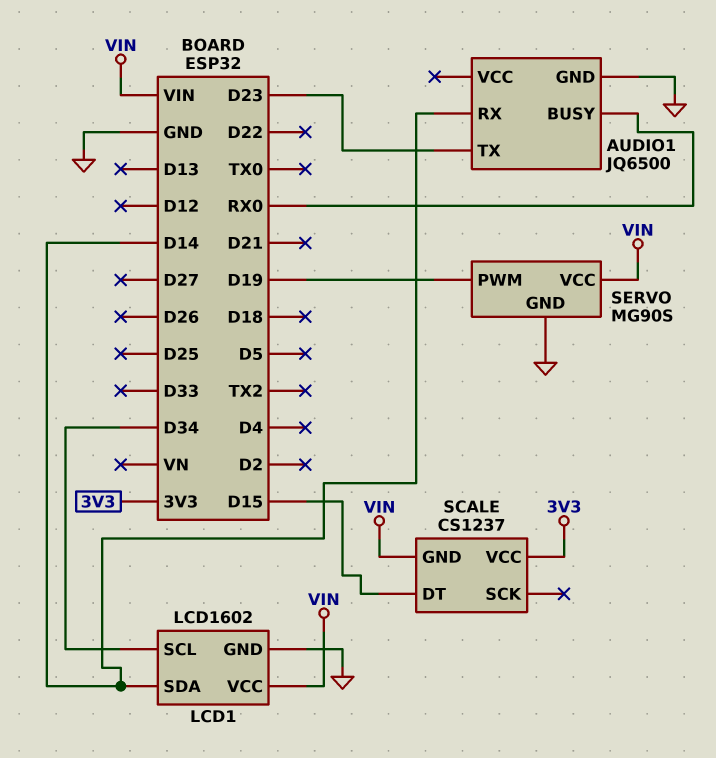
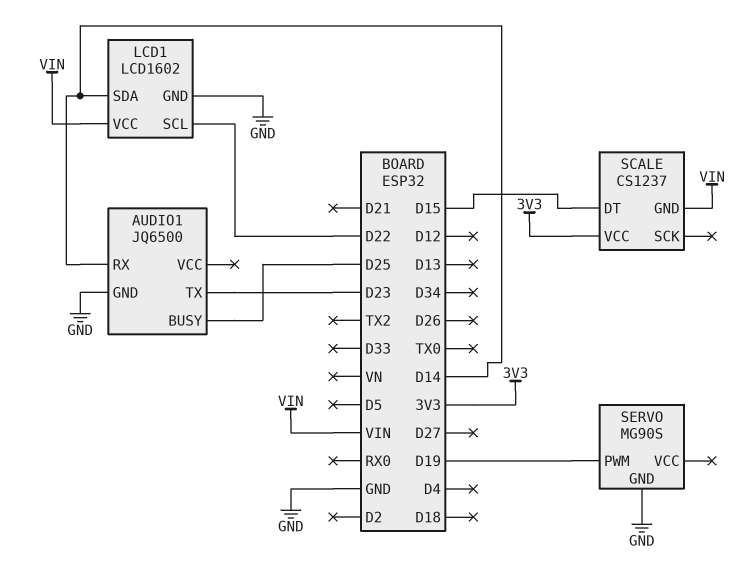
AUDIO1 pin BUSY: RX0 -> D25
LCD1 pin SCL: D34 -> D22
SERVO pin VCC: VIN -> none

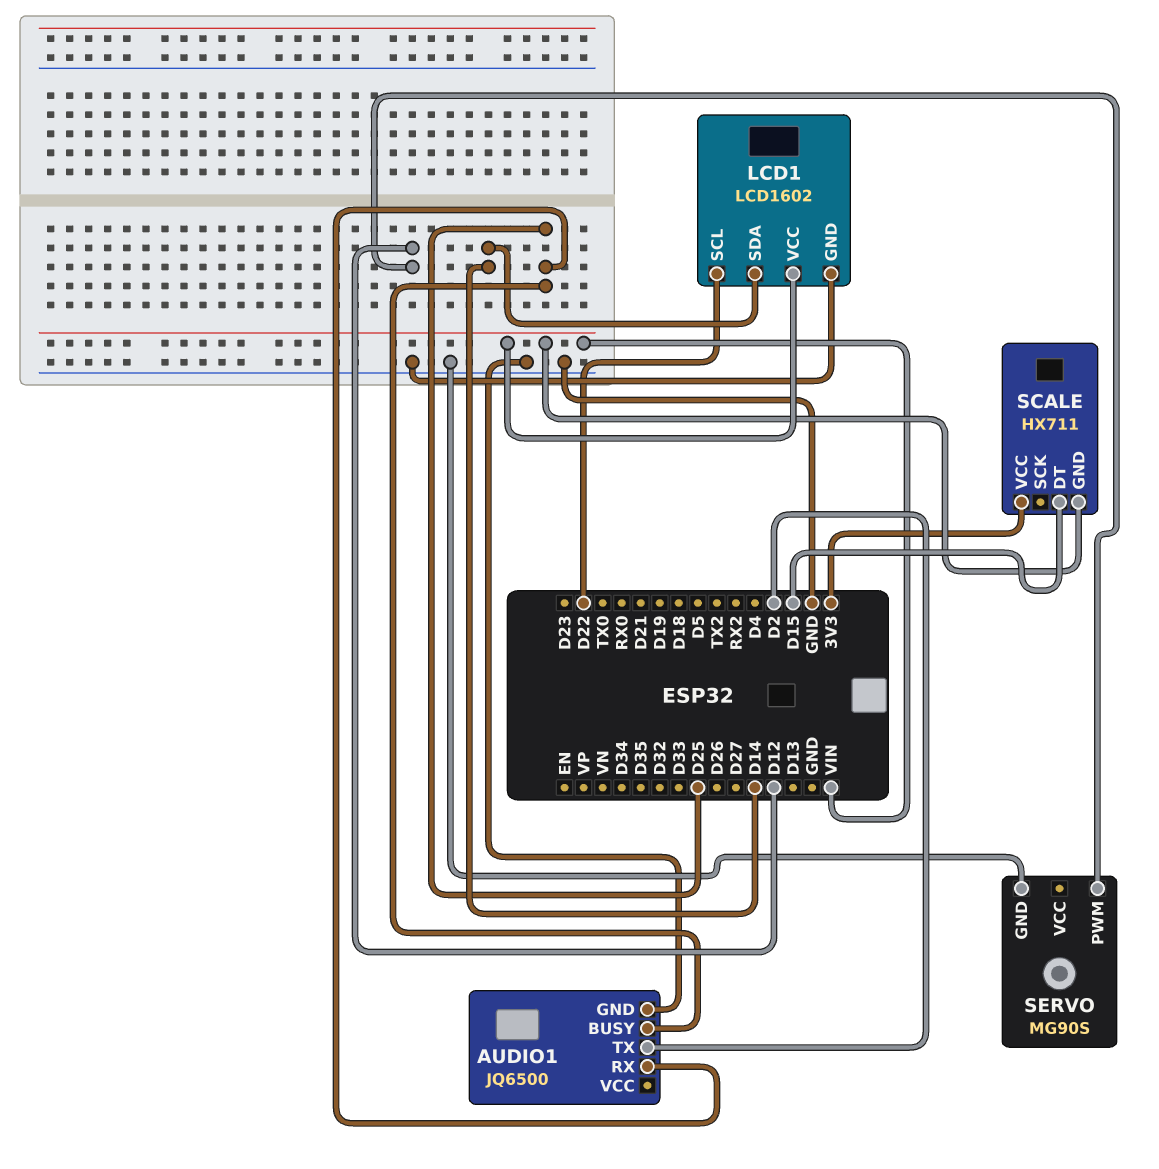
AUDIO1 pin RX: D14 -> D25
AUDIO1 pin TX: D23 -> D2
SCALE: CS1237 -> HX711
SERVO pin PWM: D19 -> D12

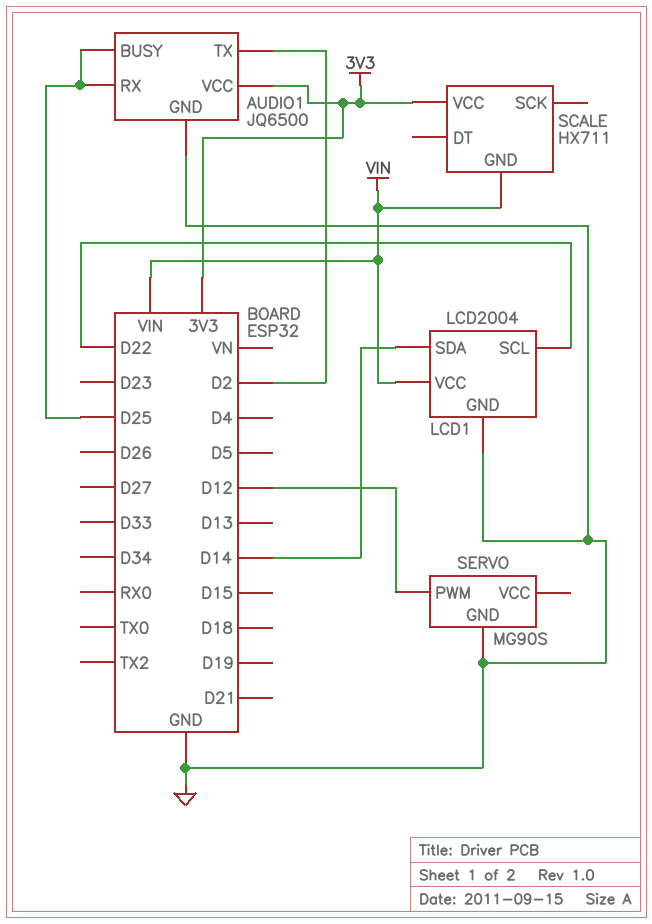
AUDIO1 pin VCC: none -> 3V3
LCD1: LCD1602 -> LCD2004
SCALE pin DT: D15 -> none

